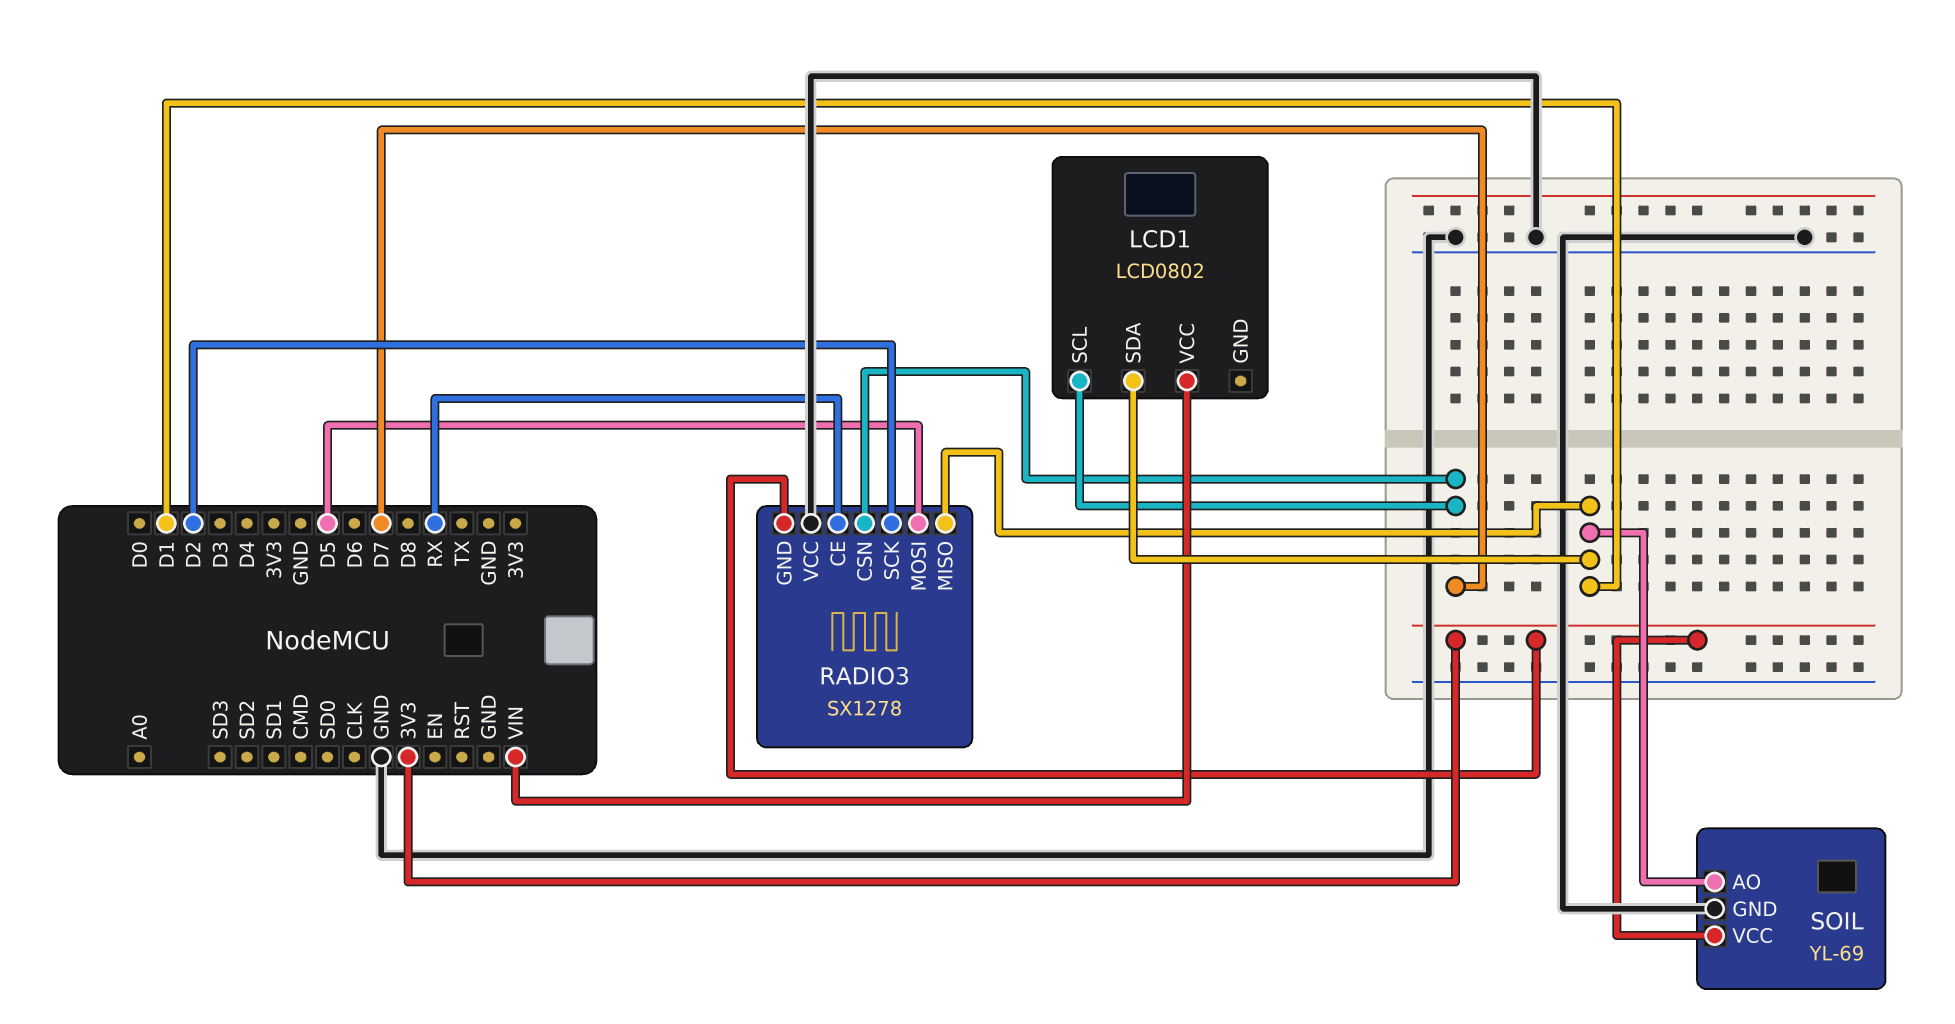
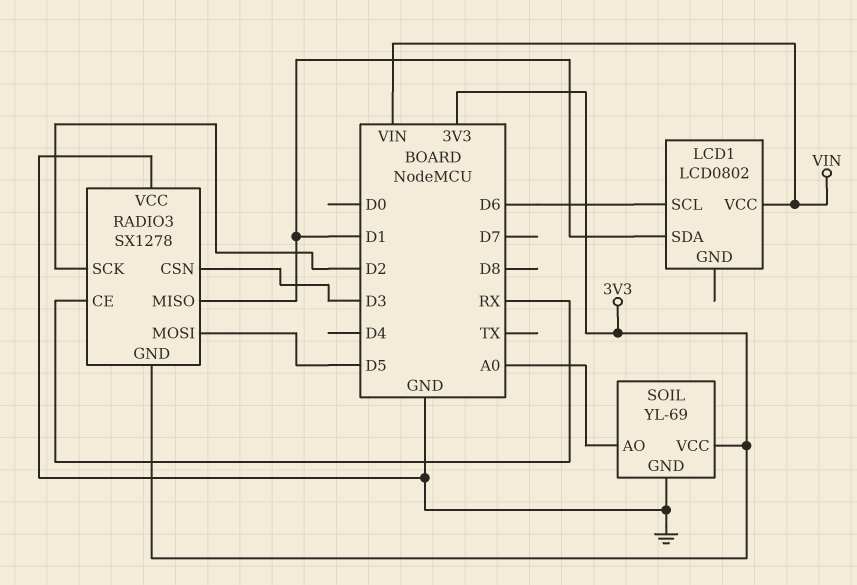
LCD1 pin SCL: D7 -> D6
RADIO3 pin CSN: D7 -> D3
SOIL pin AO: D1 -> A0

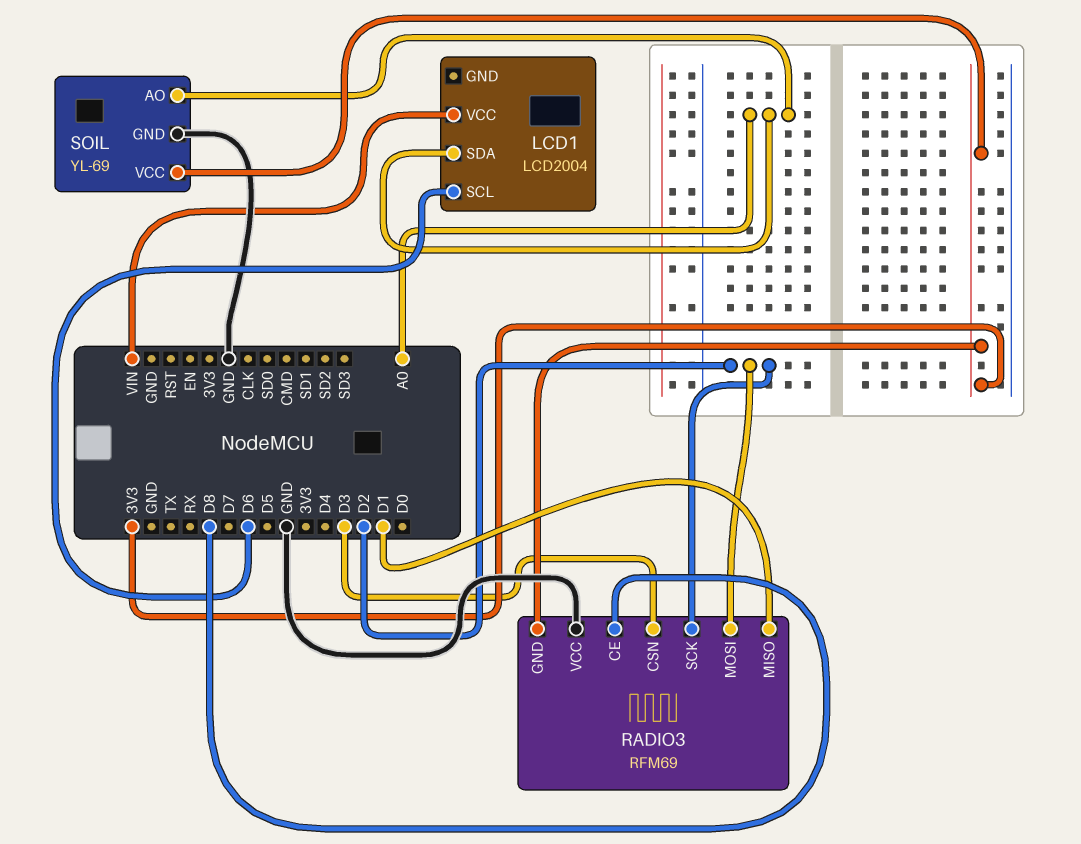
LCD1: LCD0802 -> LCD2004
LCD1 pin SDA: D1 -> A0
RADIO3: SX1278 -> RFM69
RADIO3 pin CE: RX -> D8
RADIO3 pin MOSI: D5 -> D2

